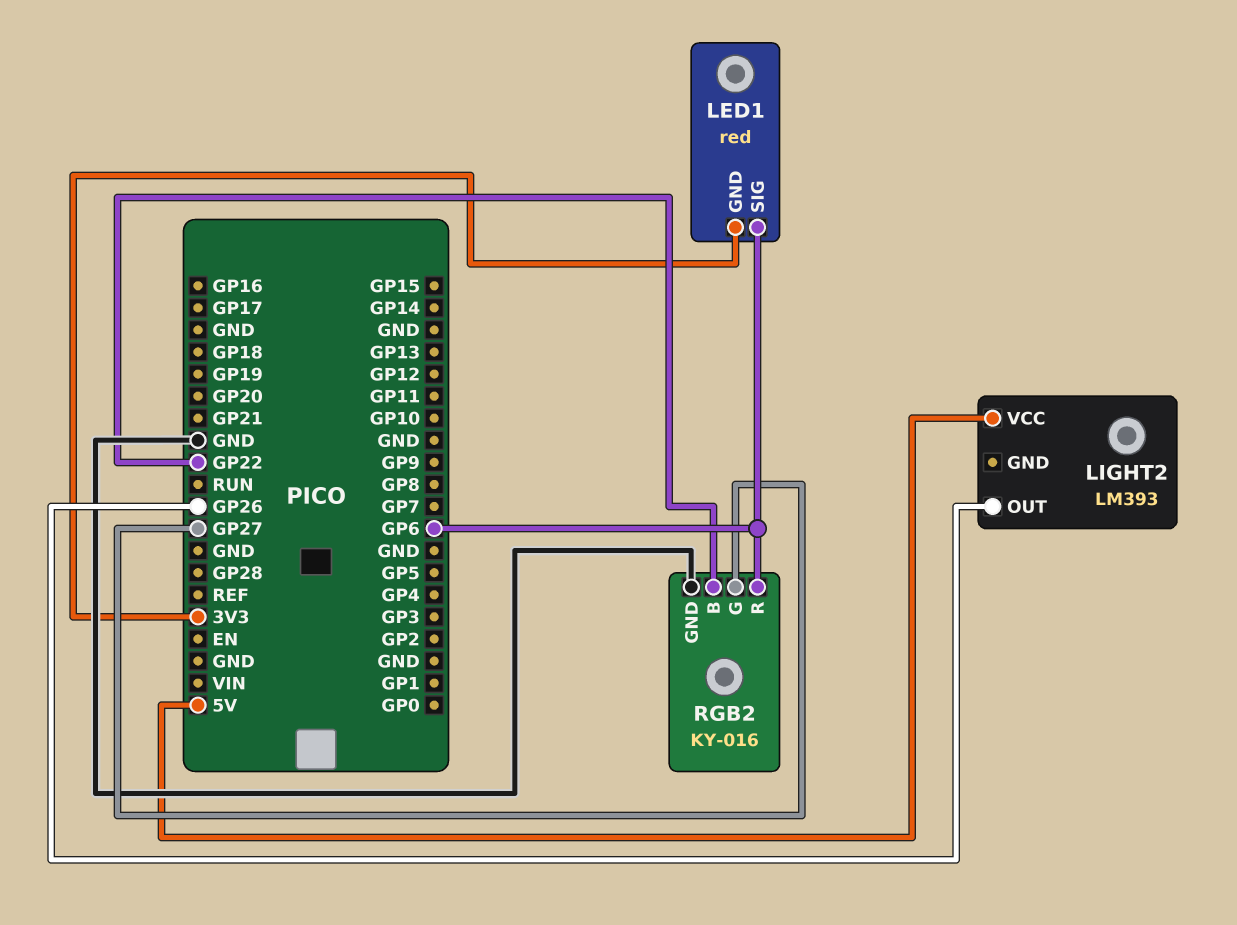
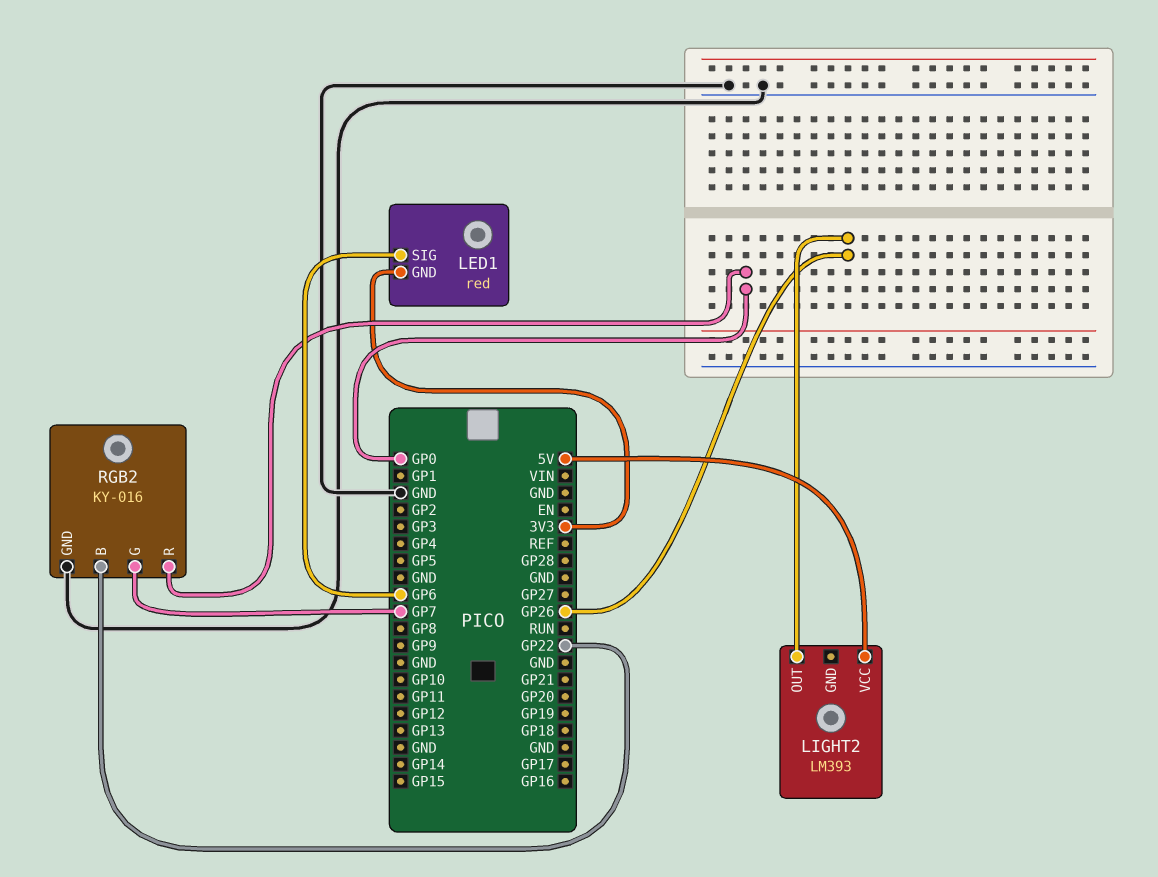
RGB2 pin G: GP27 -> GP7
RGB2 pin R: GP6 -> GP0

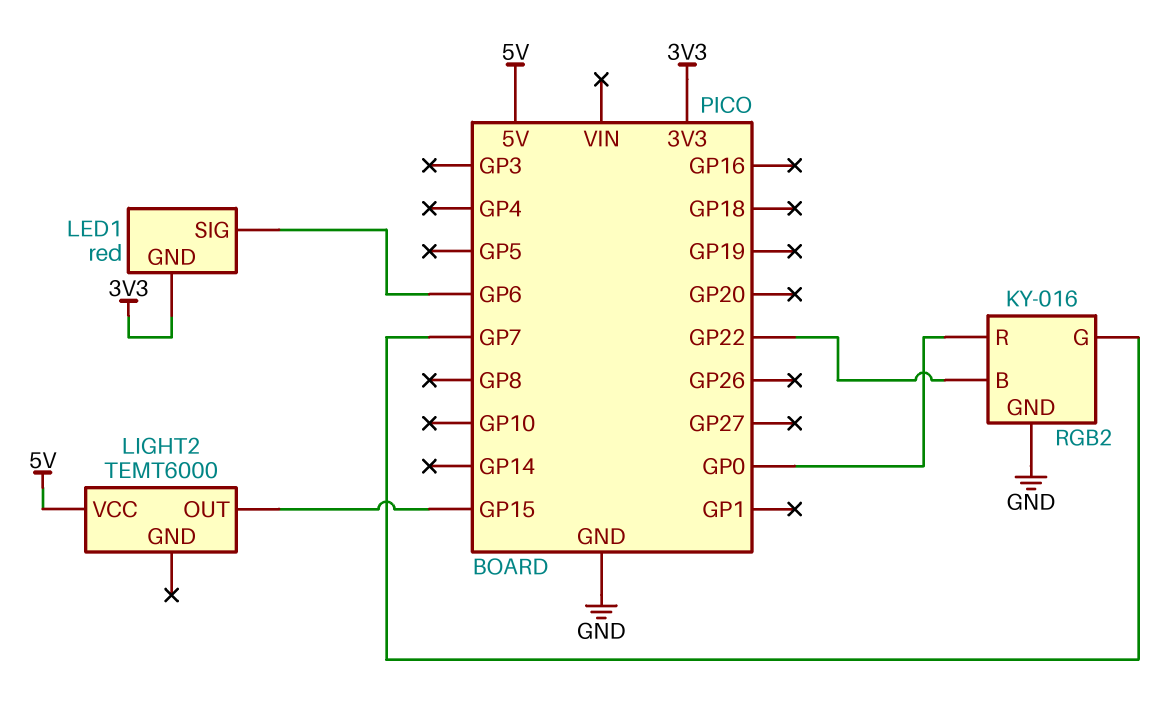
LIGHT2: LM393 -> TEMT6000
LIGHT2 pin OUT: GP26 -> GP15

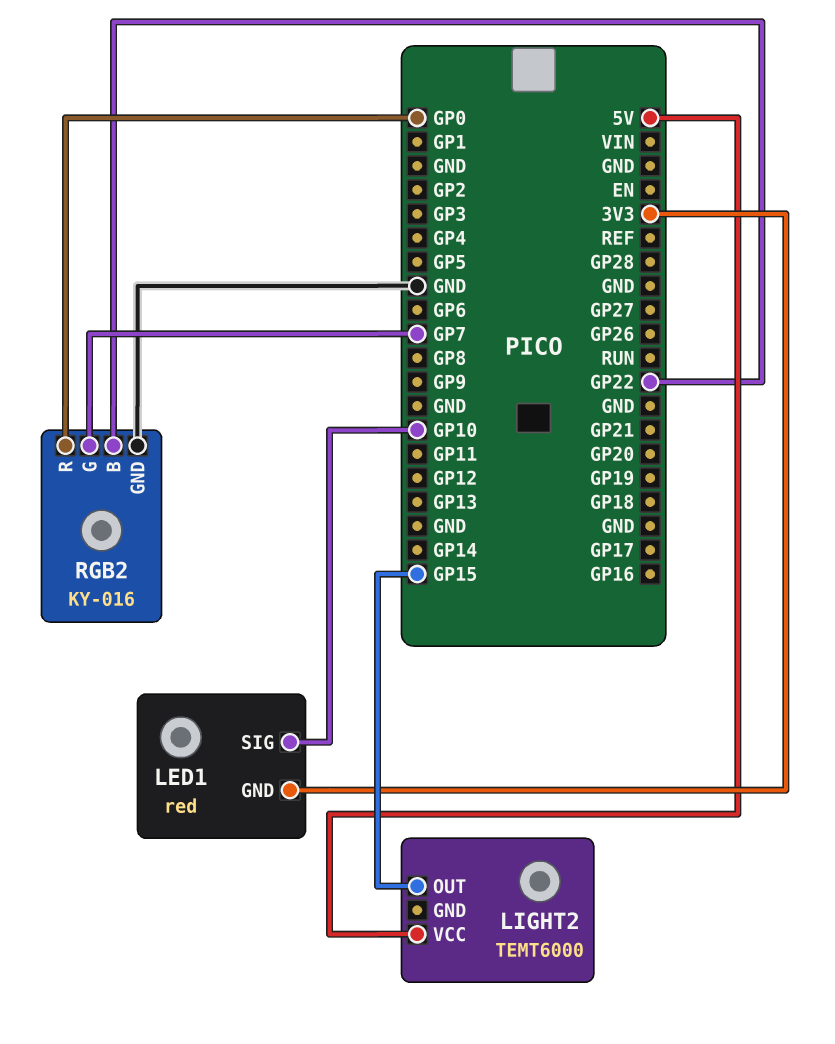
LED1 pin SIG: GP6 -> GP10

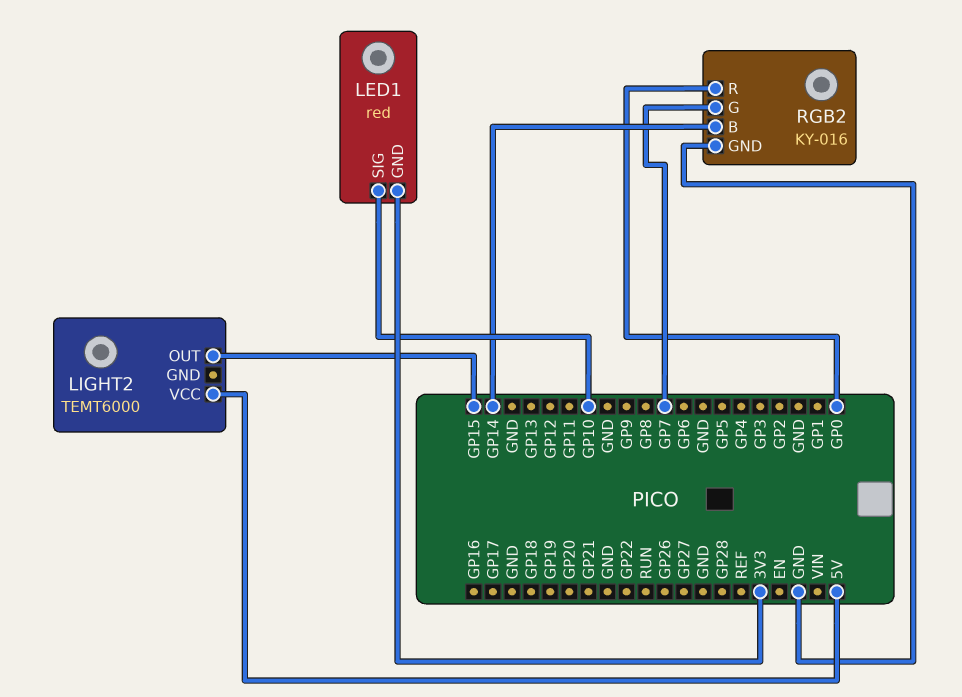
RGB2 pin B: GP22 -> GP14

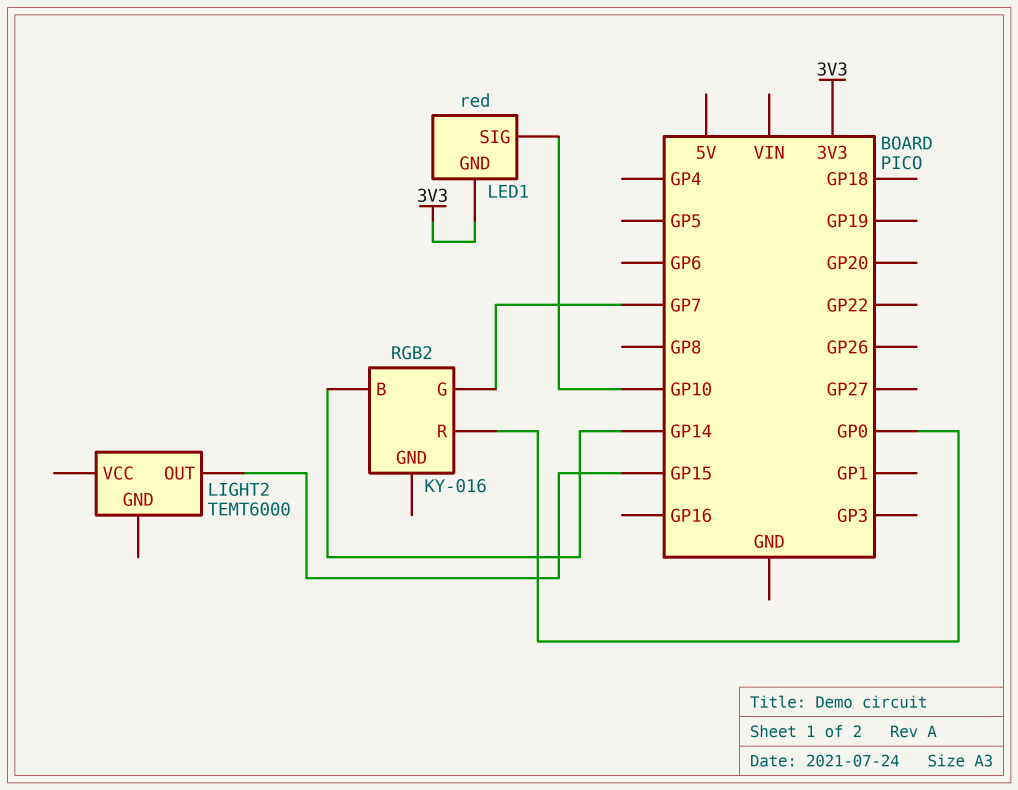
LIGHT2 pin VCC: 5V -> none
RGB2 pin GND: GND -> none

